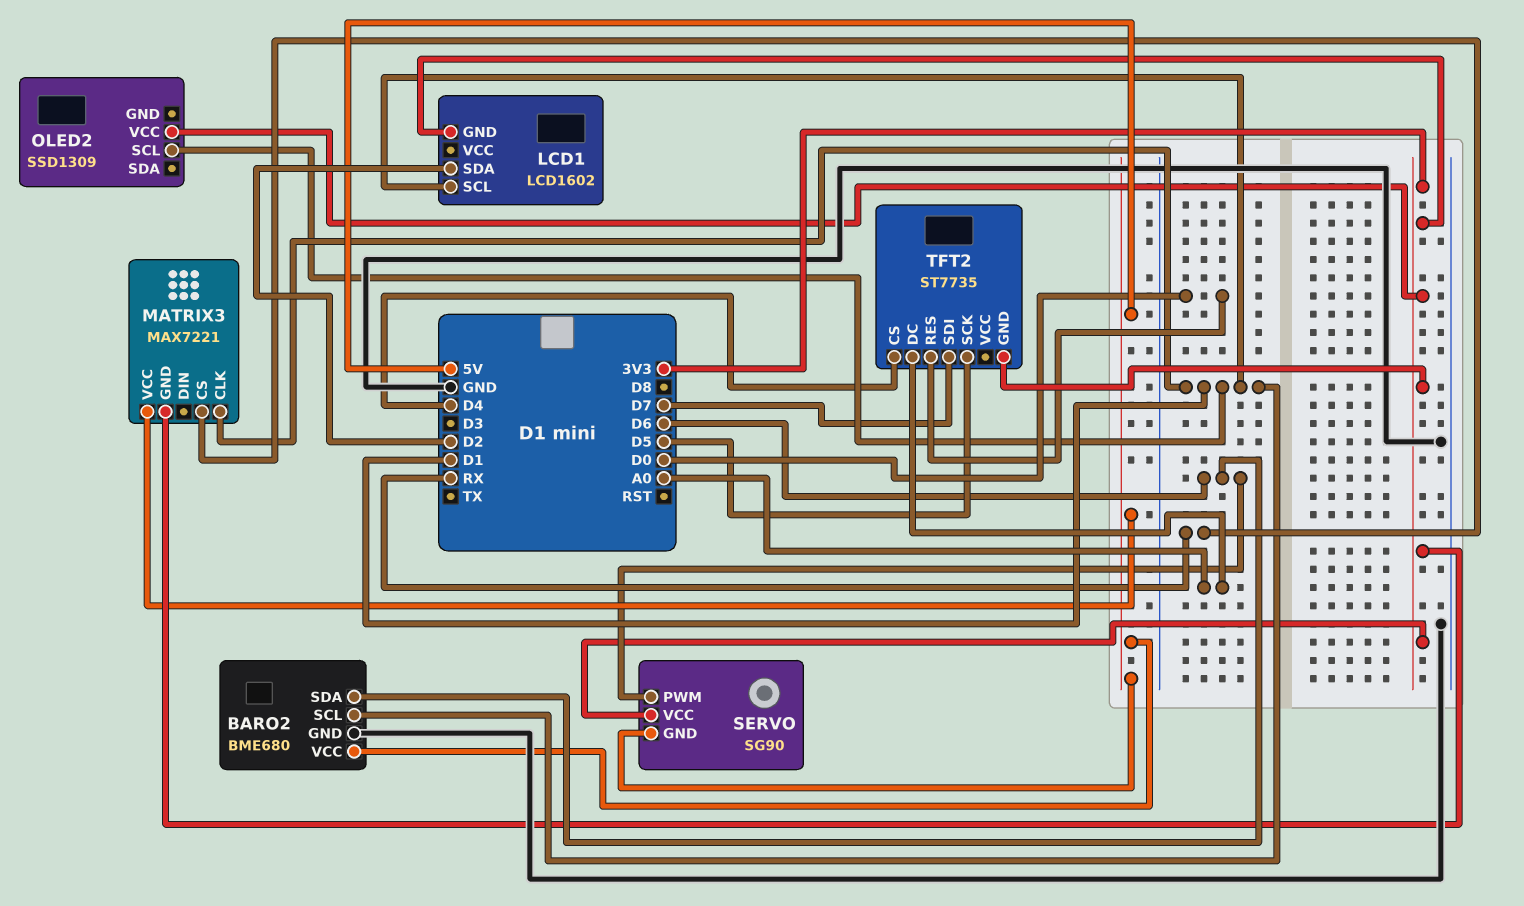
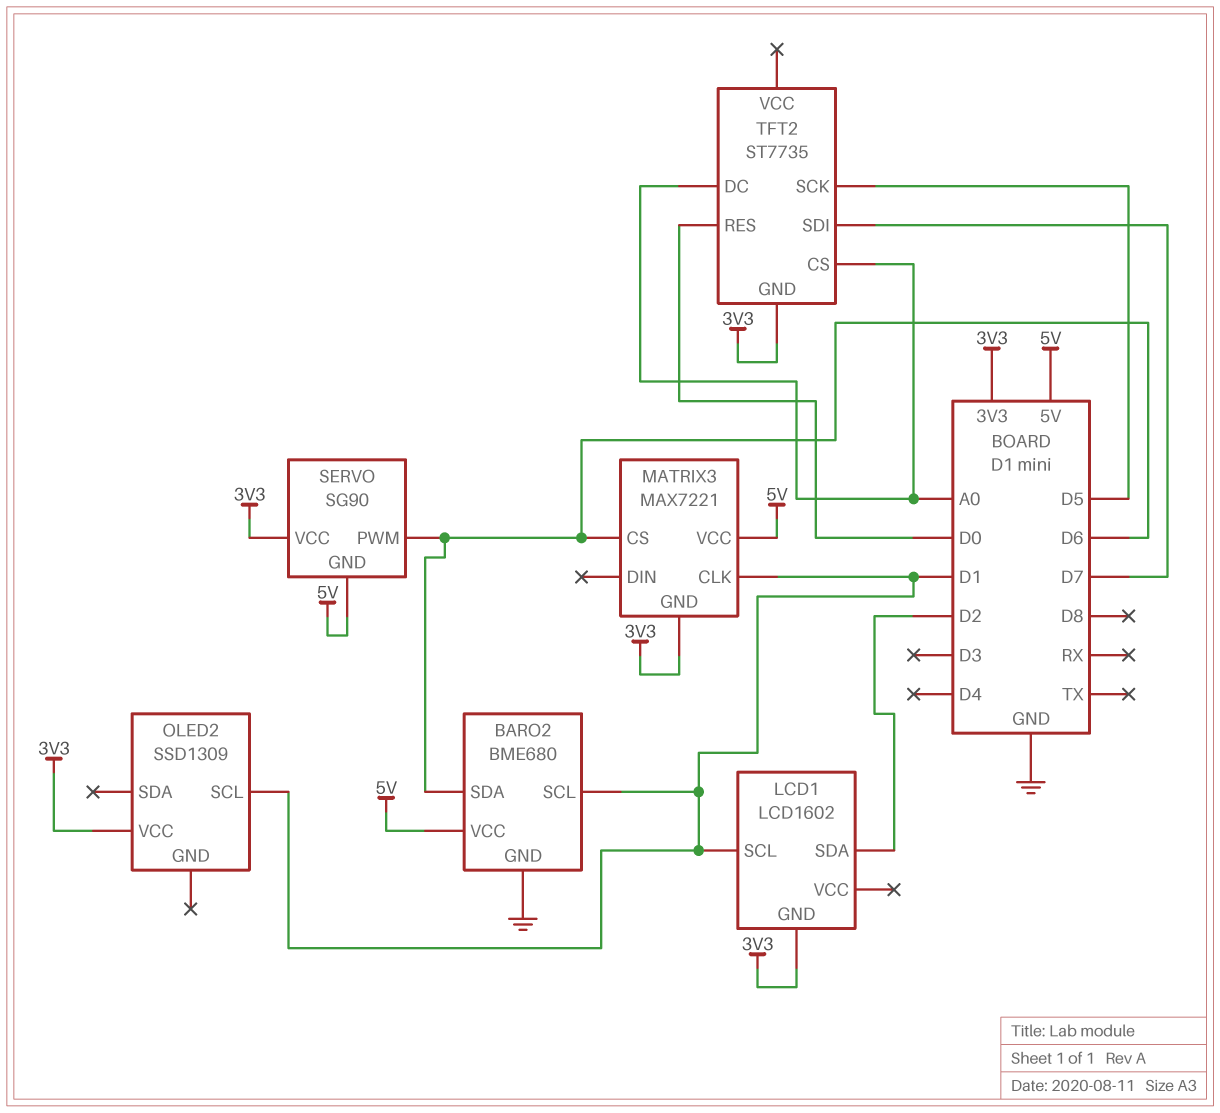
MATRIX3 pin CS: RX -> D6
TFT2 pin CS: D4 -> A0

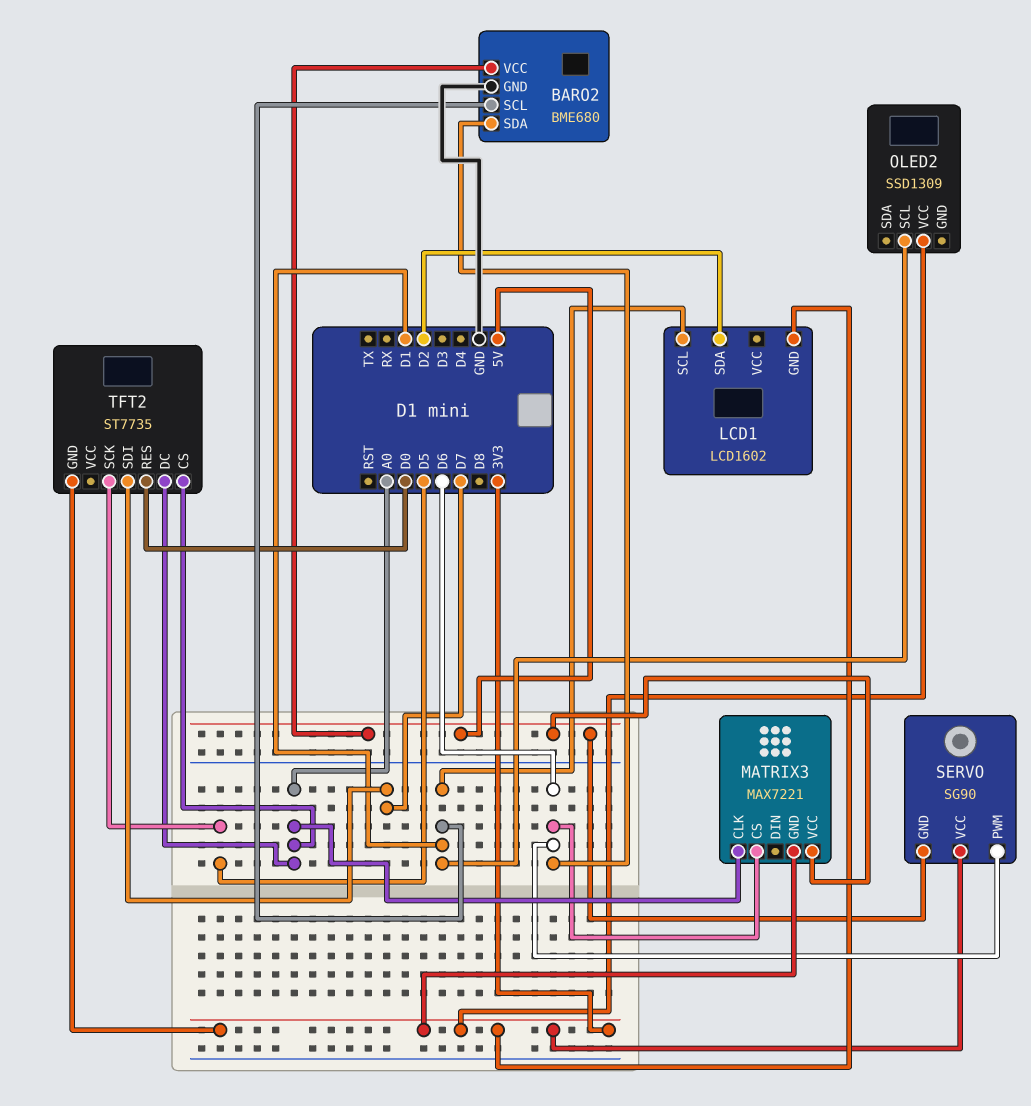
MATRIX3 pin CLK: D1 -> A0

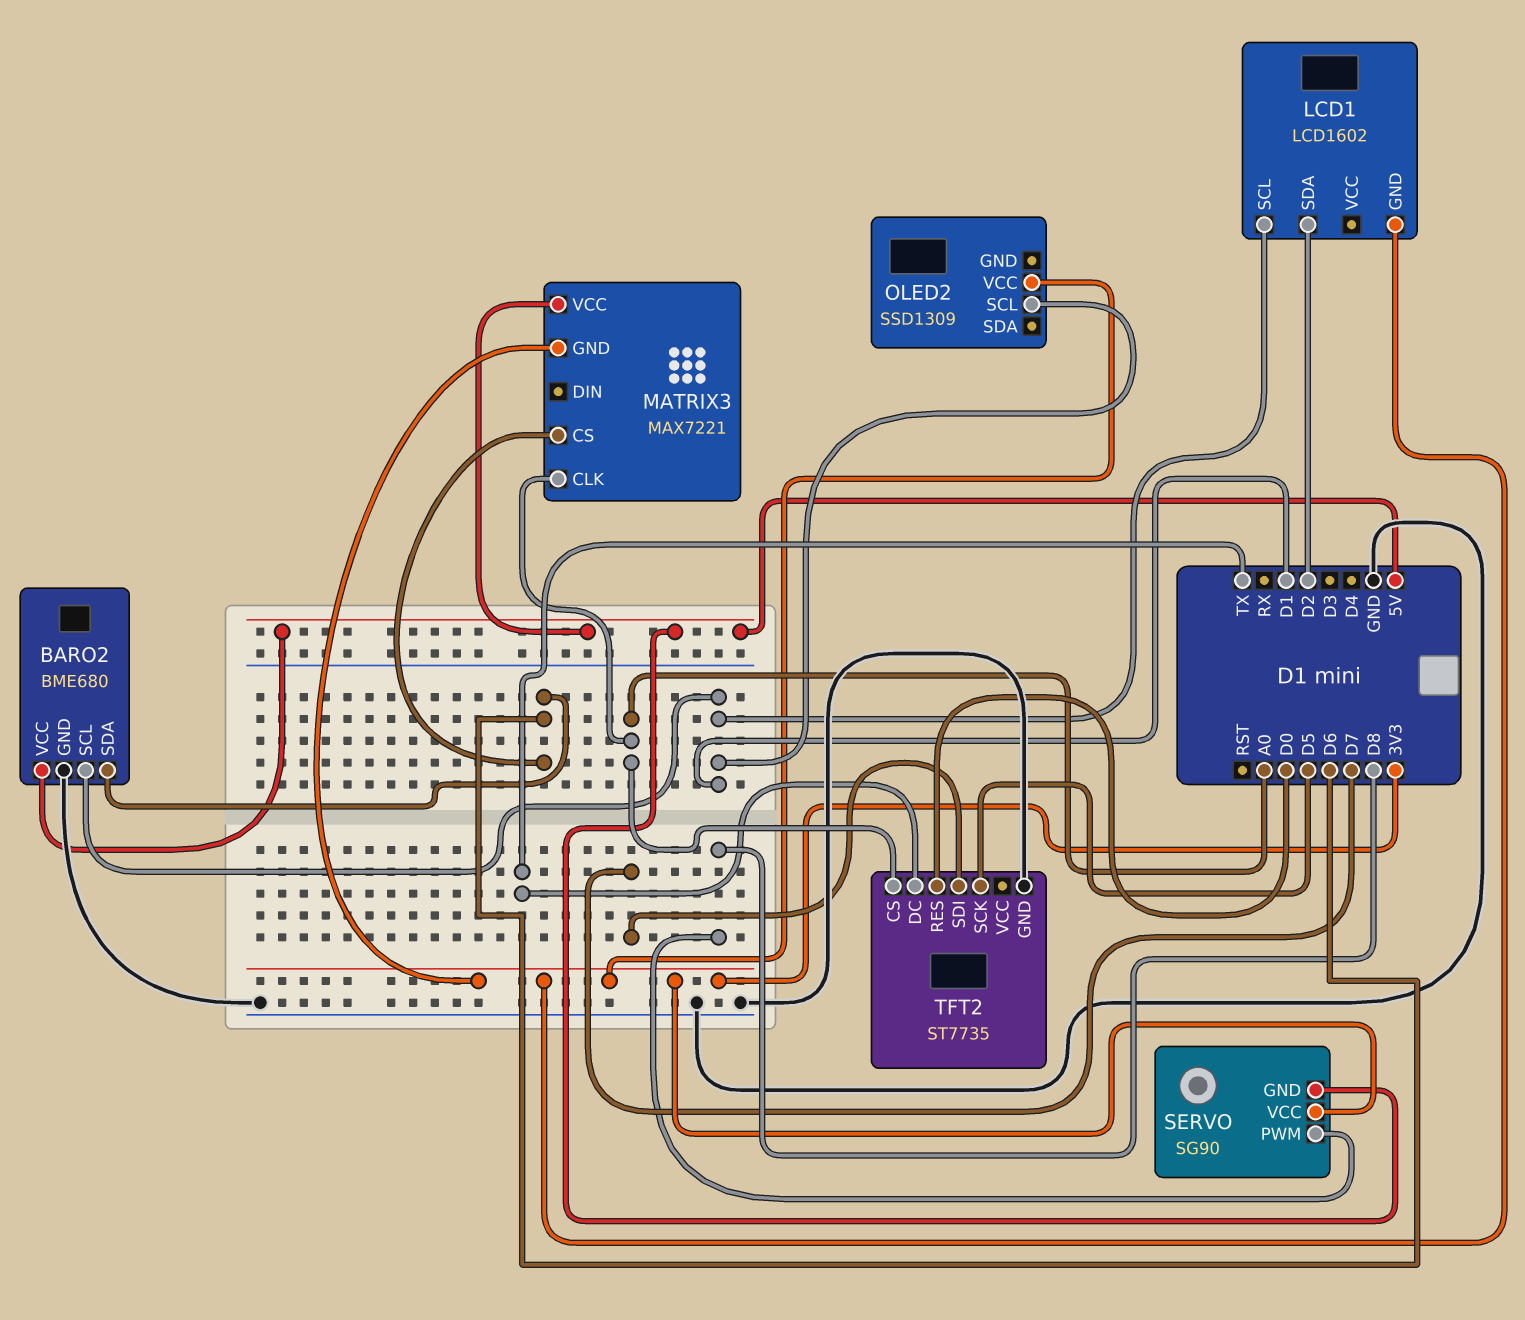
SERVO pin PWM: D6 -> D8
TFT2 pin DC: A0 -> TX
TFT2 pin GND: 3V3 -> GND

